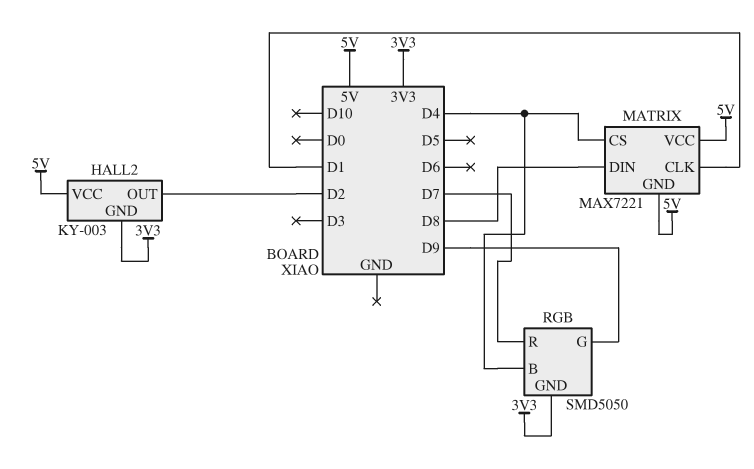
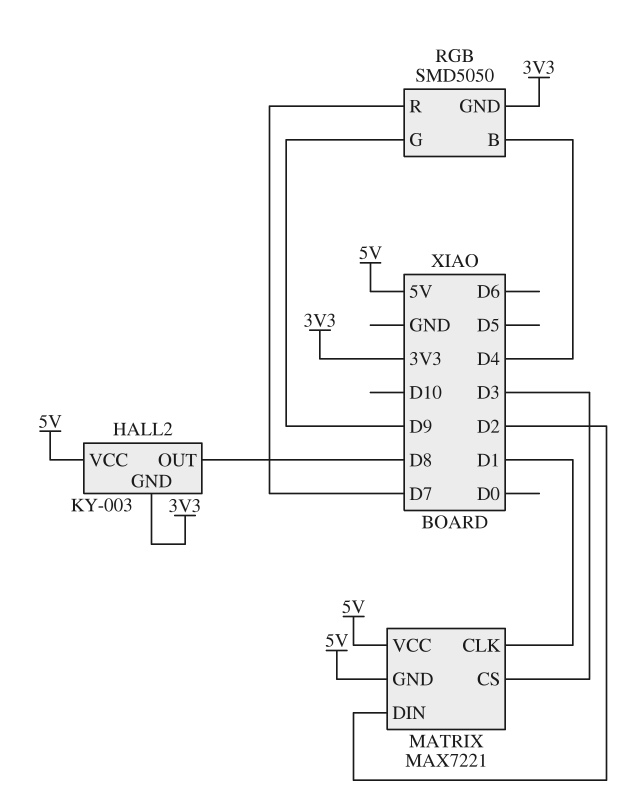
HALL2 pin OUT: D2 -> D8
MATRIX pin CS: D4 -> D3
MATRIX pin DIN: D8 -> D2

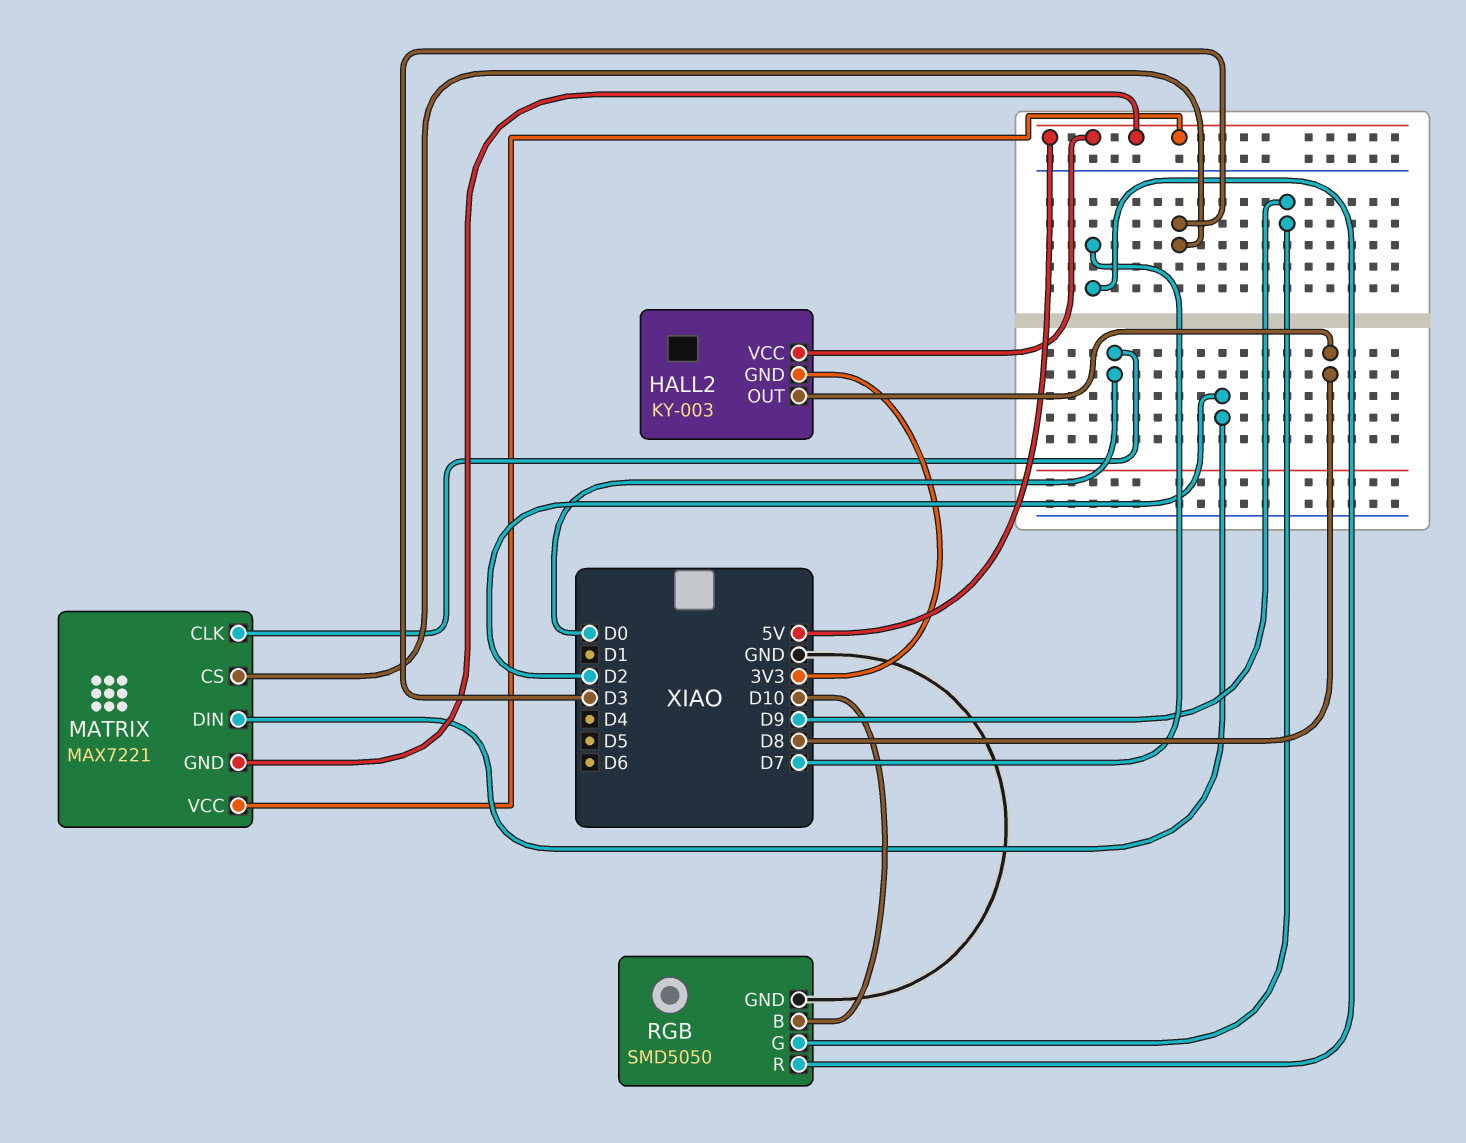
MATRIX pin CLK: D1 -> D0
RGB pin B: D4 -> D10
RGB pin GND: 3V3 -> GND

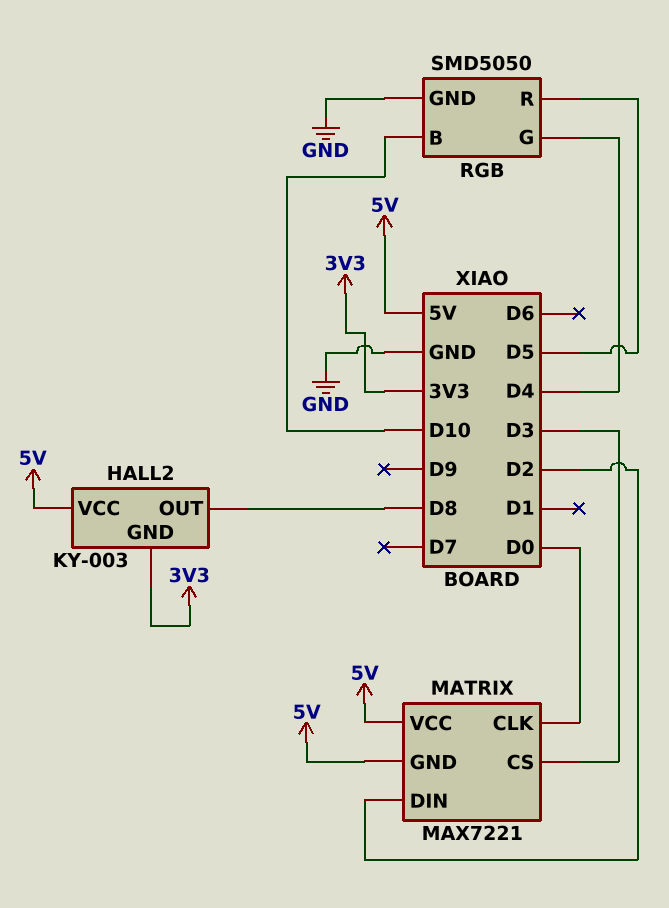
RGB pin G: D9 -> D4
RGB pin R: D7 -> D5

